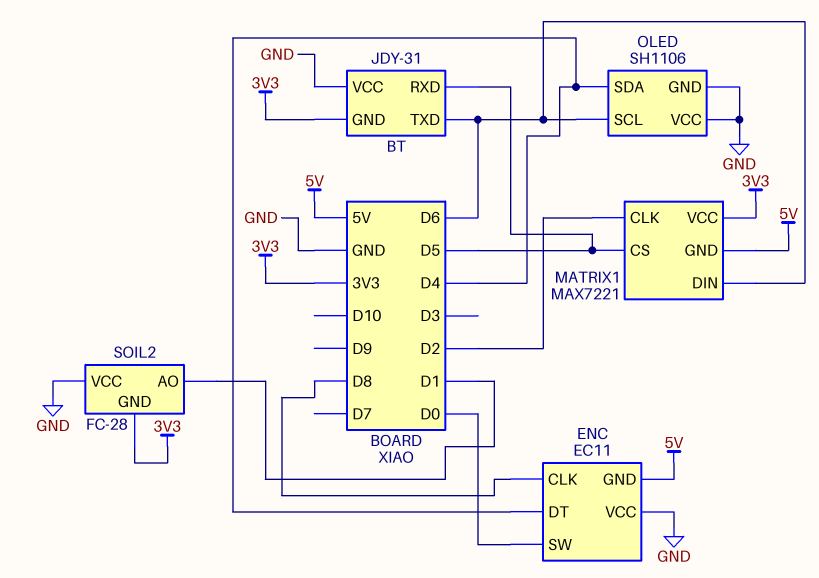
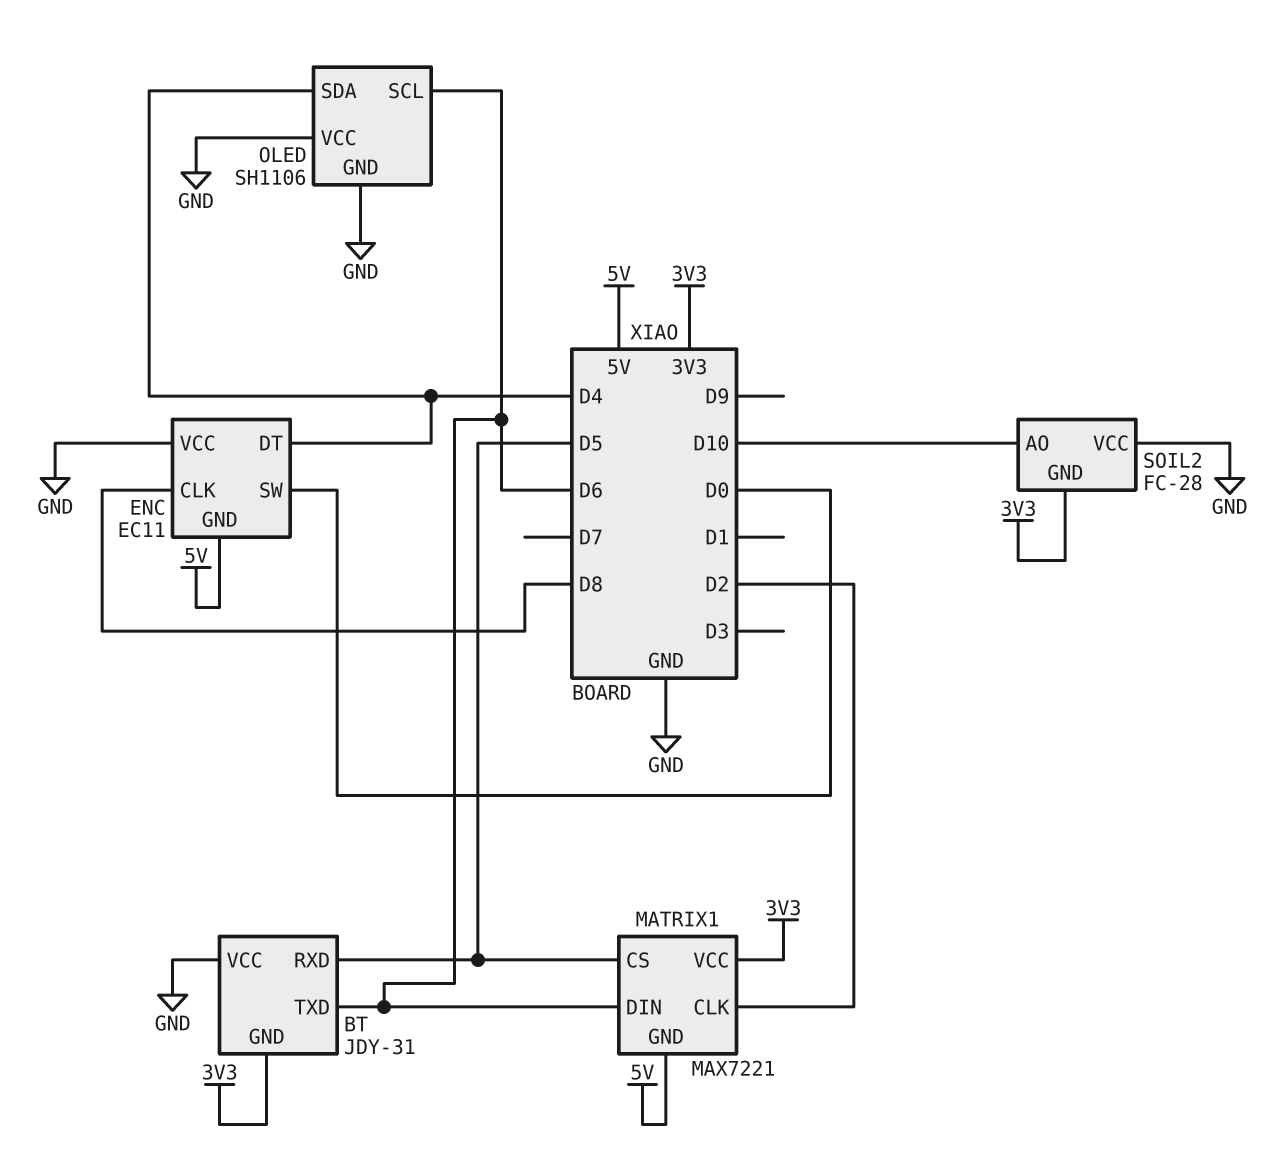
SOIL2 pin AO: D1 -> D10

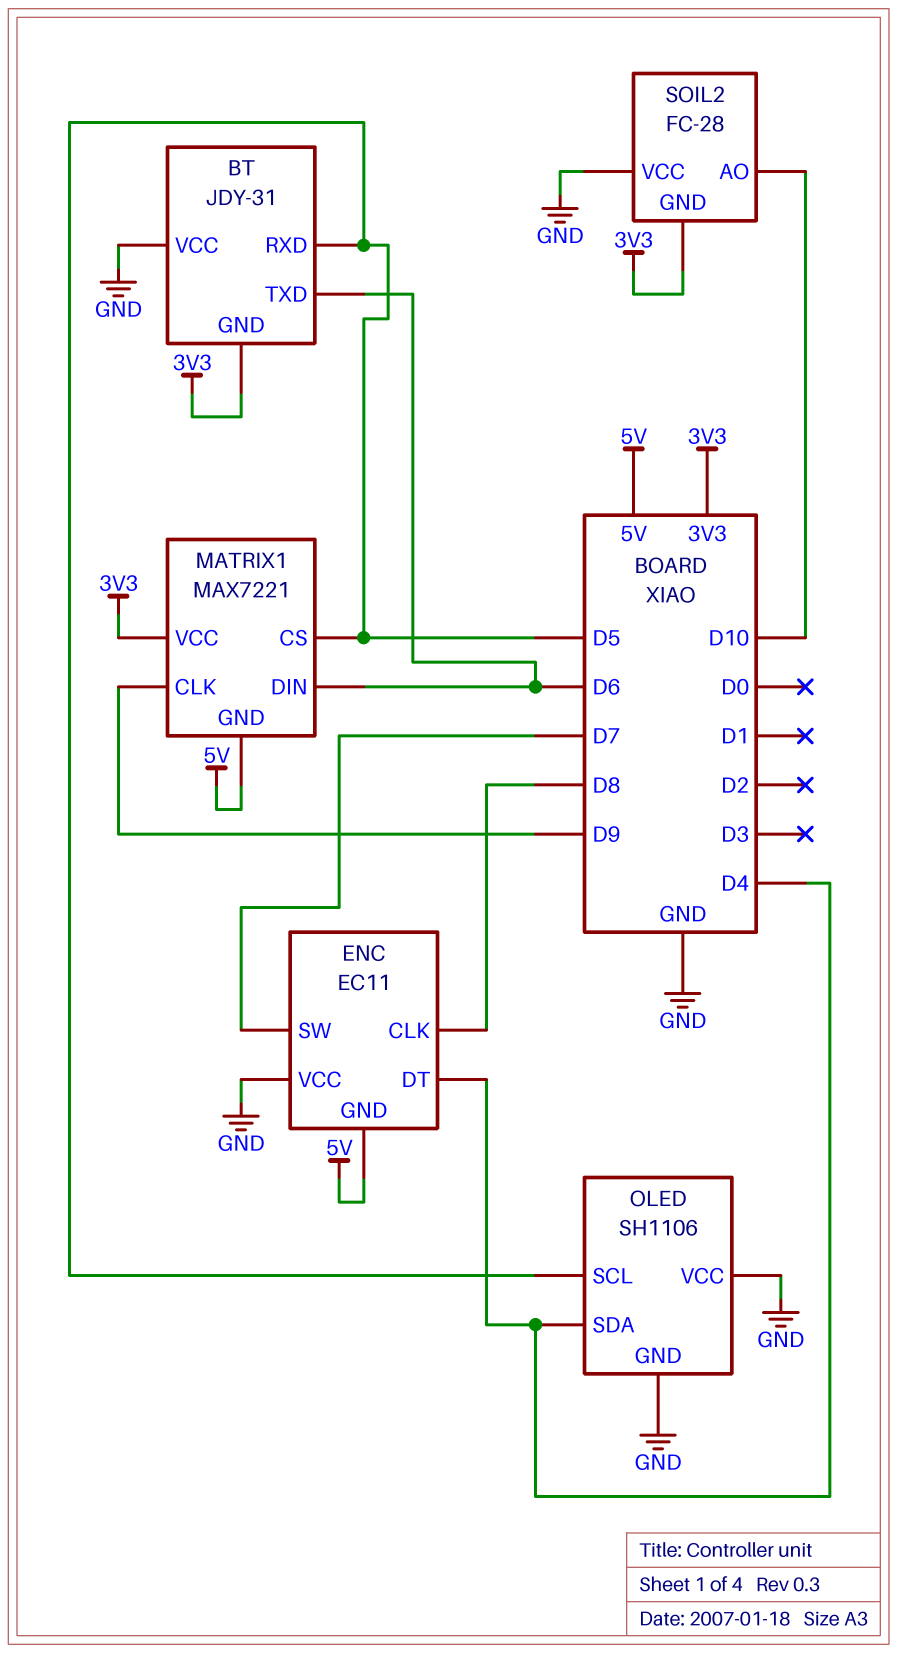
ENC pin SW: D0 -> D7
MATRIX1 pin CLK: D2 -> D9
OLED pin SCL: D6 -> D5

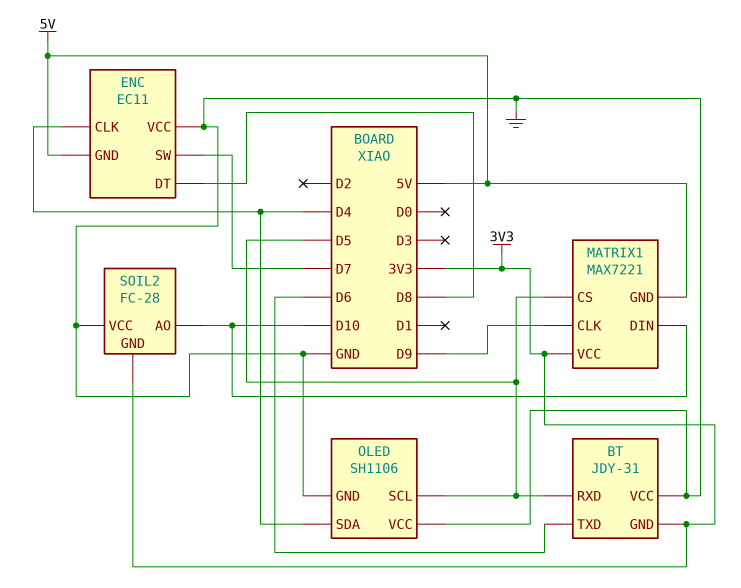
ENC pin CLK: D8 -> D4
ENC pin DT: D4 -> D8
MATRIX1 pin DIN: D6 -> D10

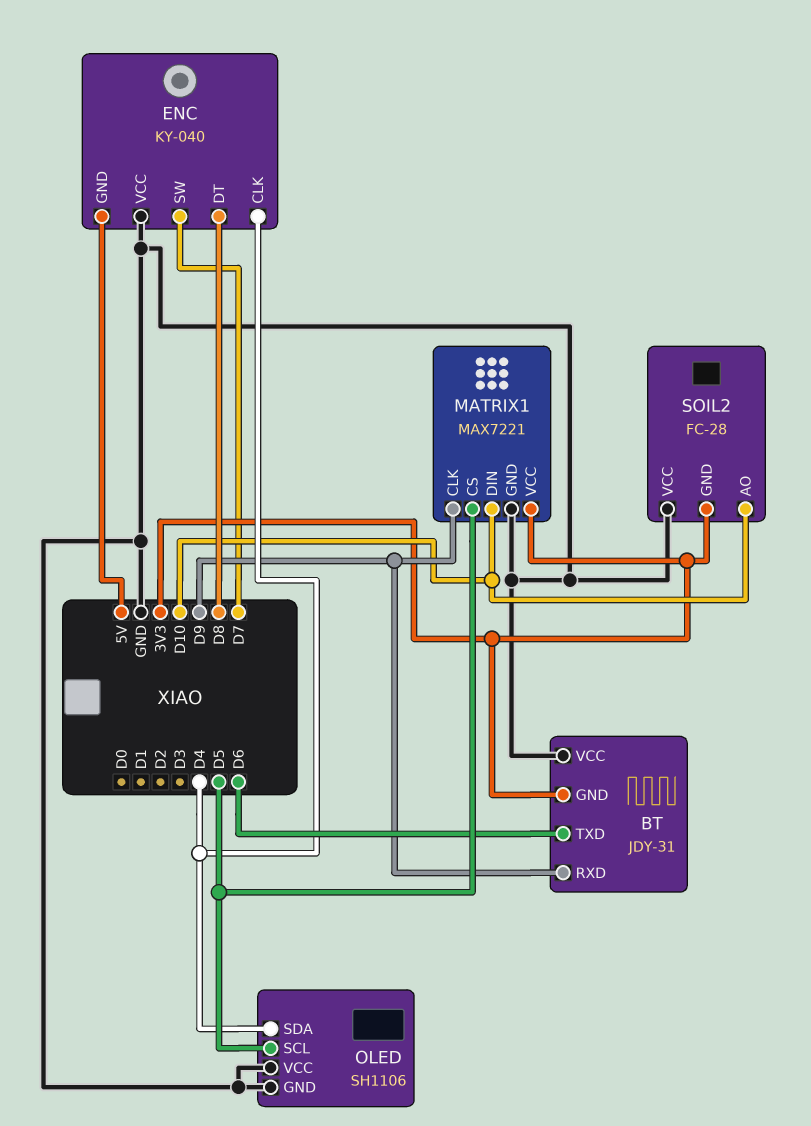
BT pin RXD: D5 -> D9
ENC: EC11 -> KY-040
MATRIX1 pin GND: 5V -> GND

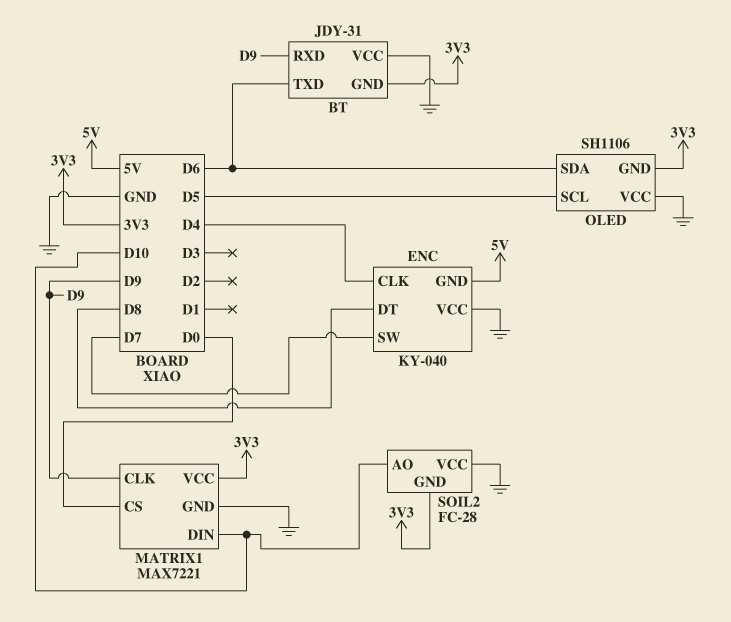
MATRIX1 pin CS: D5 -> D0
OLED pin GND: GND -> 3V3
OLED pin SDA: D4 -> D6

